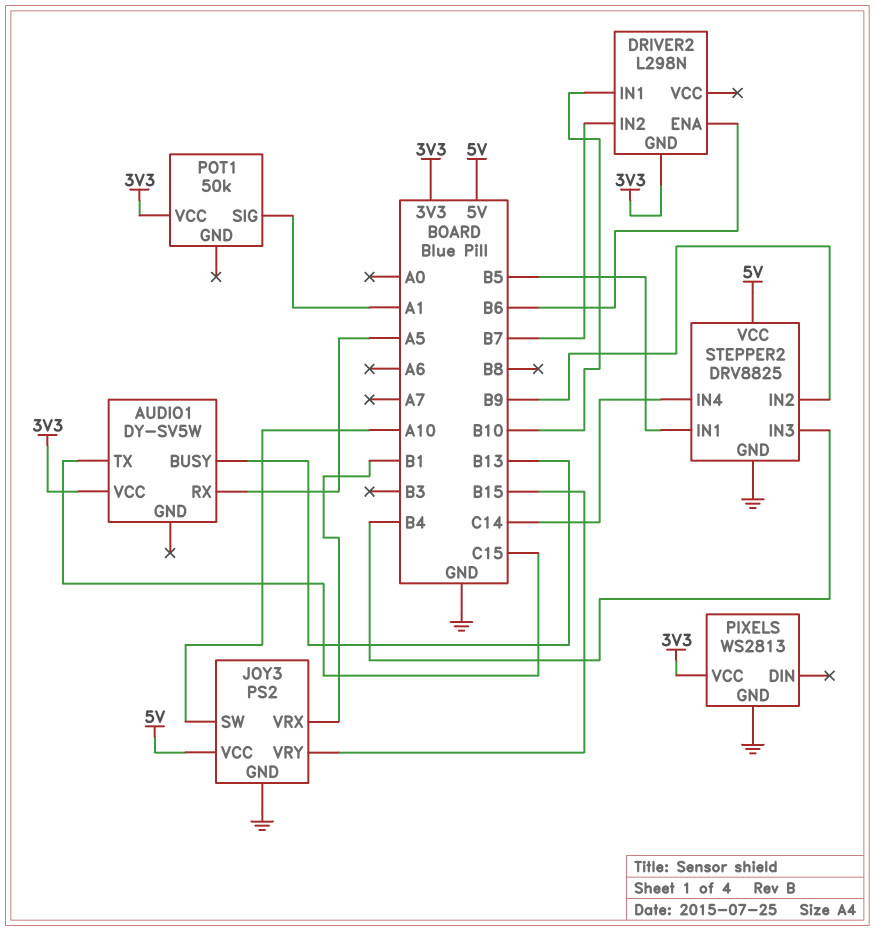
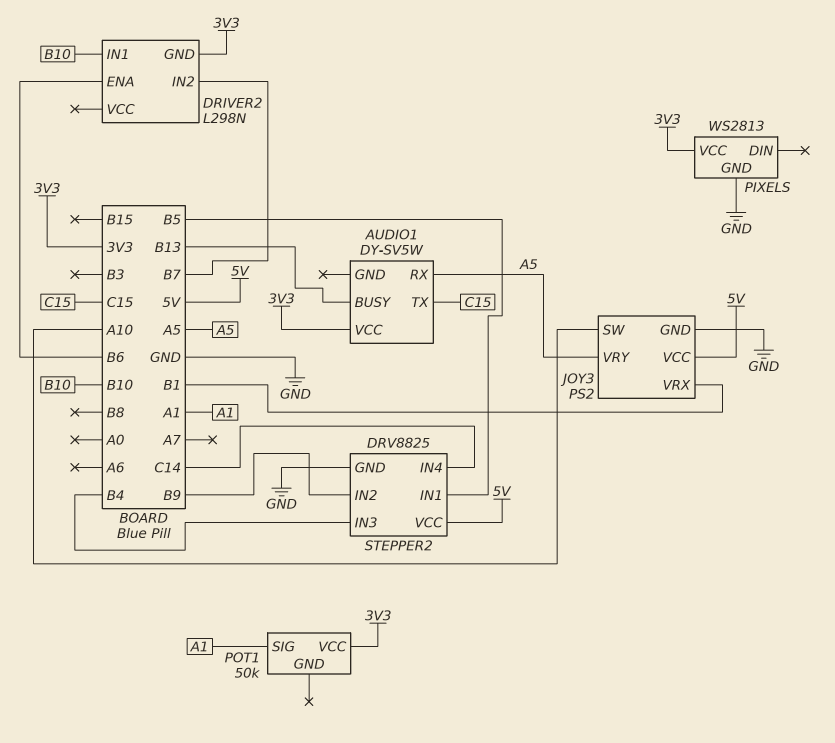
JOY3 pin VRY: B15 -> A5

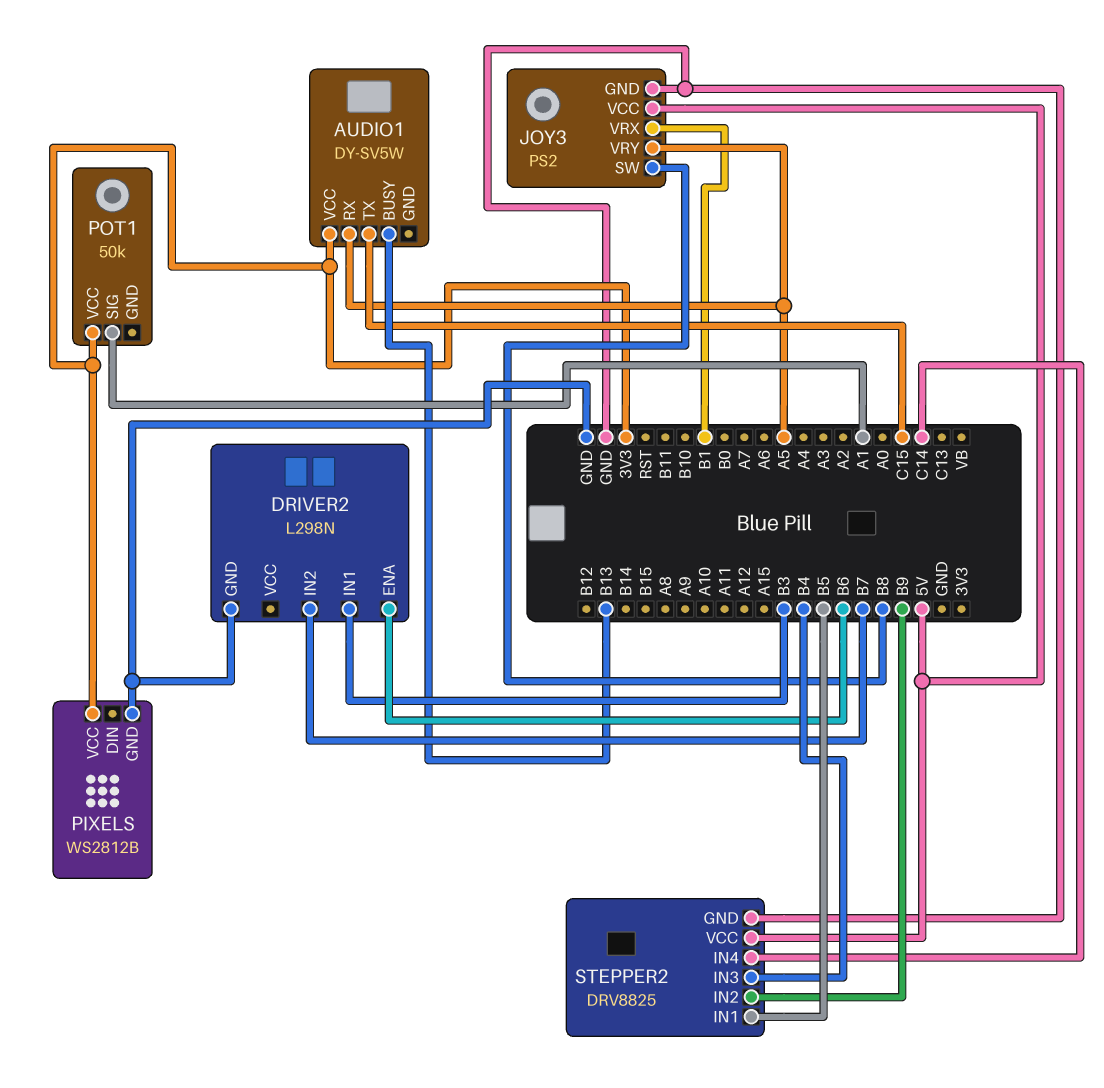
DRIVER2 pin GND: 3V3 -> GND
DRIVER2 pin IN1: B10 -> B3
JOY3 pin SW: A10 -> B8
PIXELS: WS2813 -> WS2812B

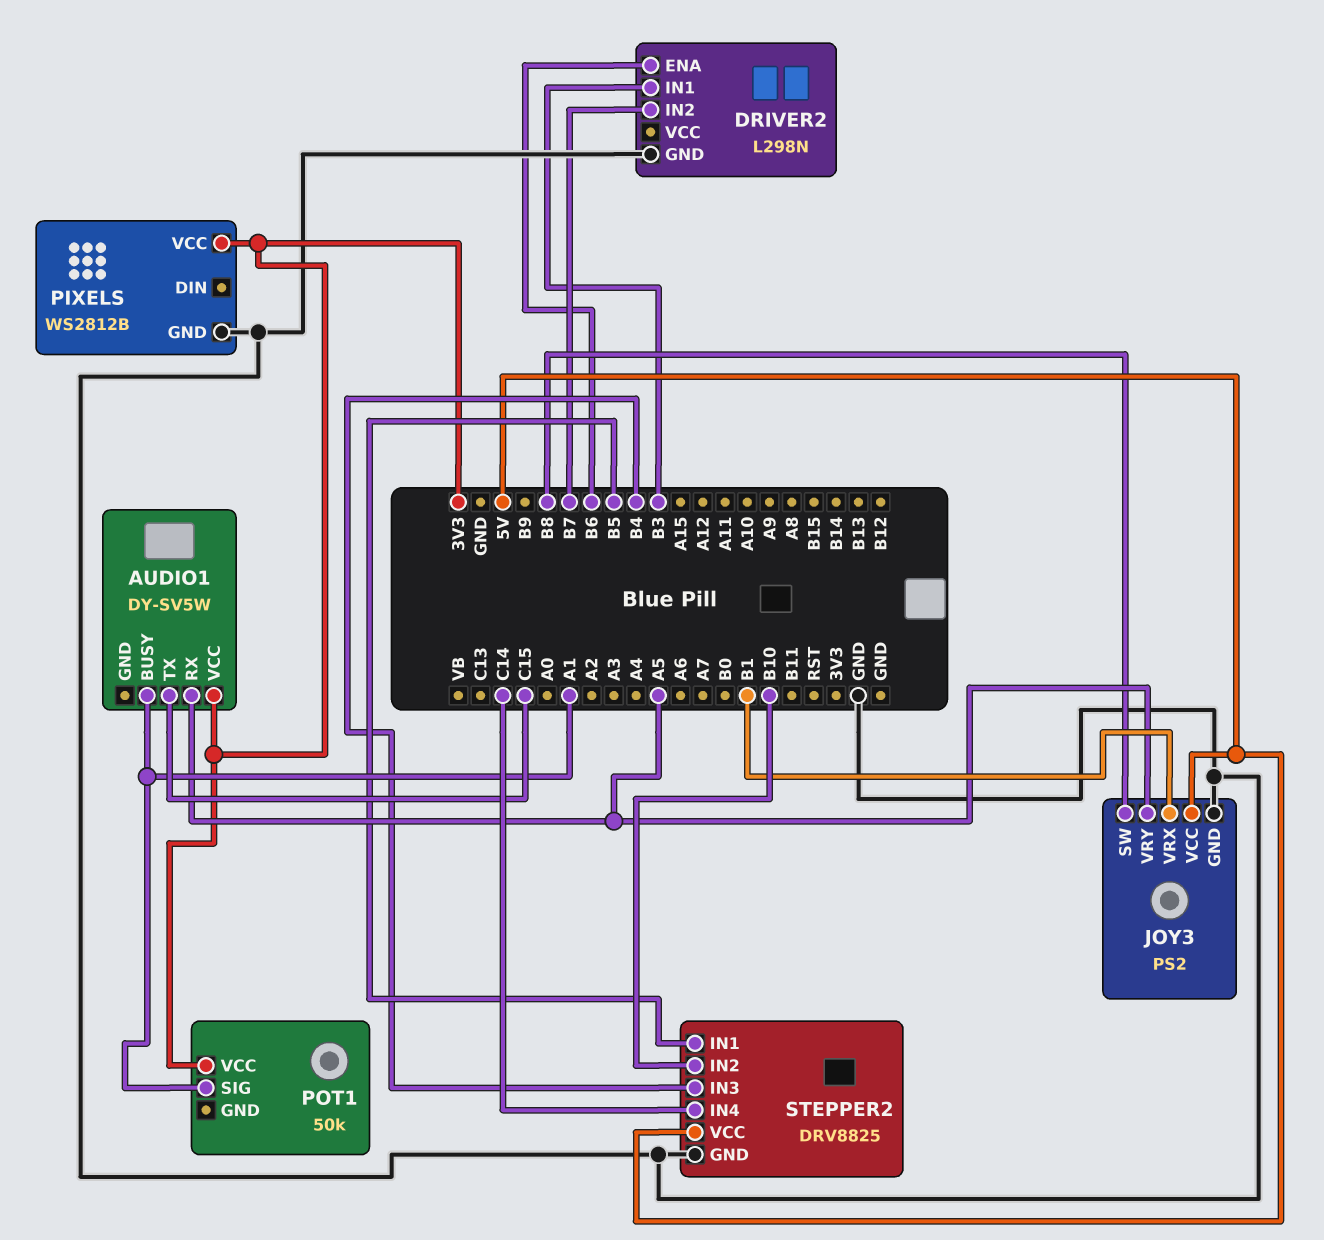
AUDIO1 pin BUSY: B13 -> A1
STEPPER2 pin IN2: B9 -> B10

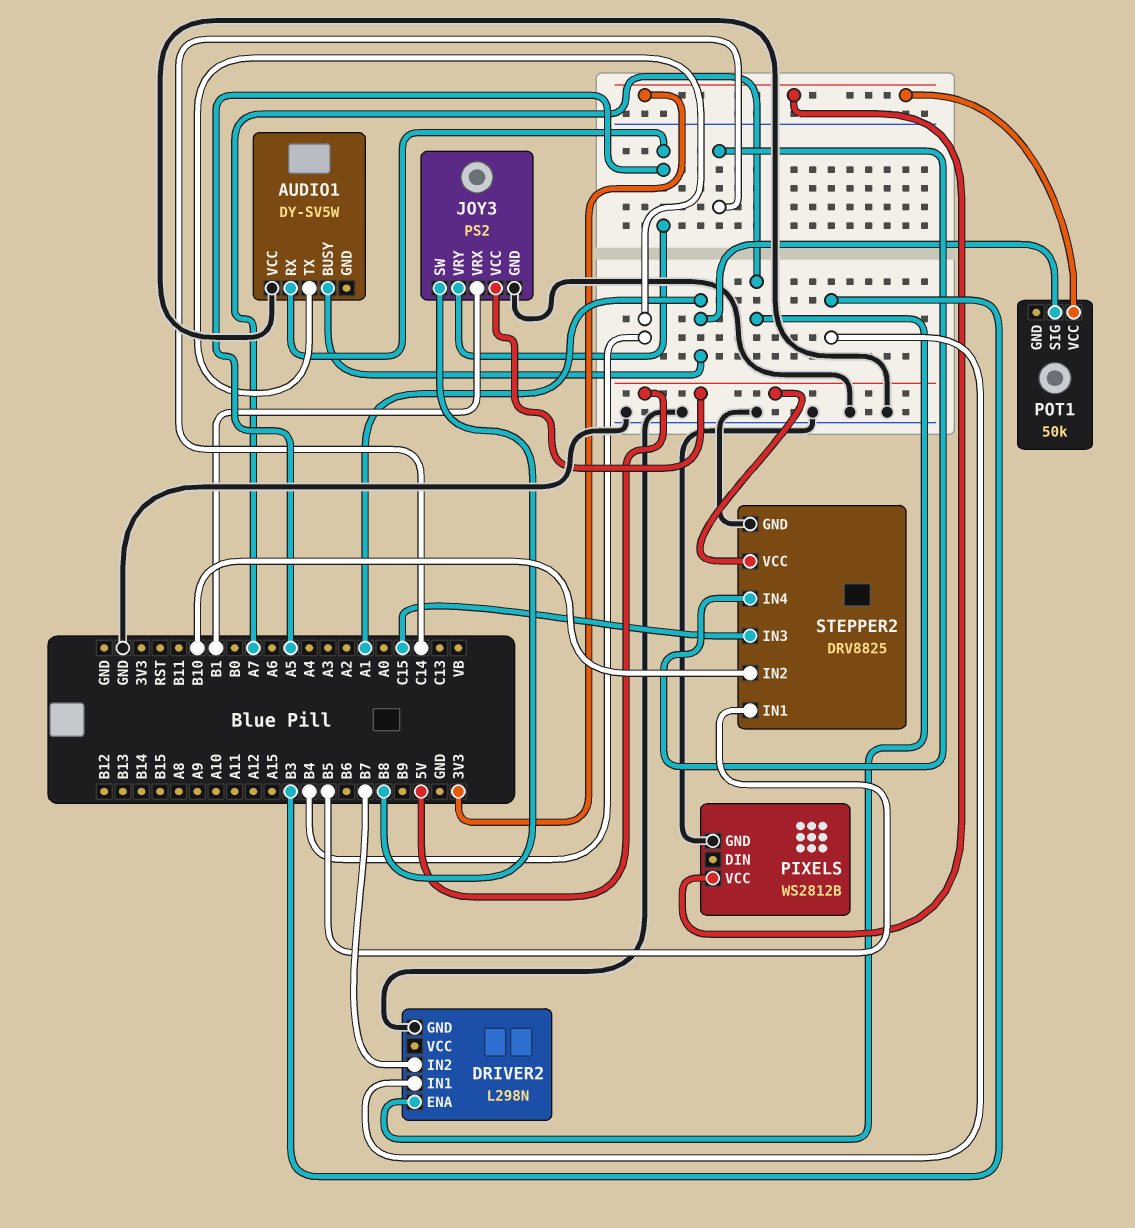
AUDIO1 pin TX: C15 -> B4
AUDIO1 pin VCC: 3V3 -> GND
DRIVER2 pin ENA: B6 -> A7
STEPPER2 pin IN3: B4 -> C15

